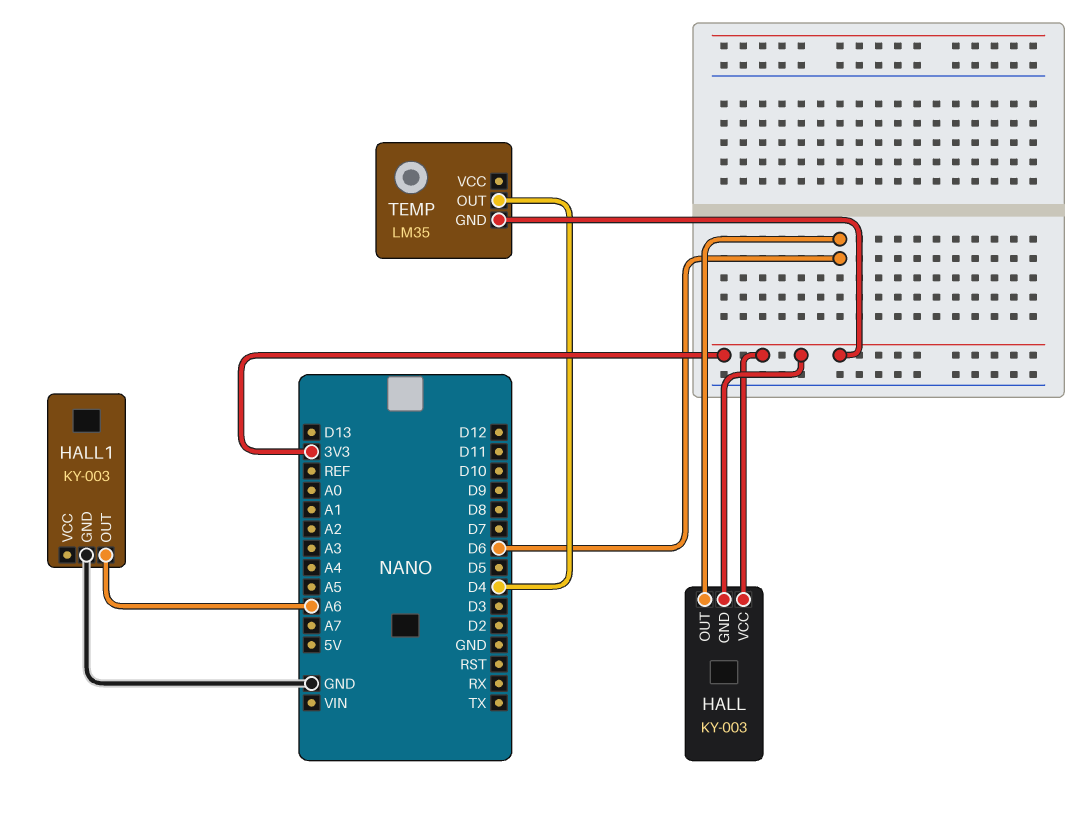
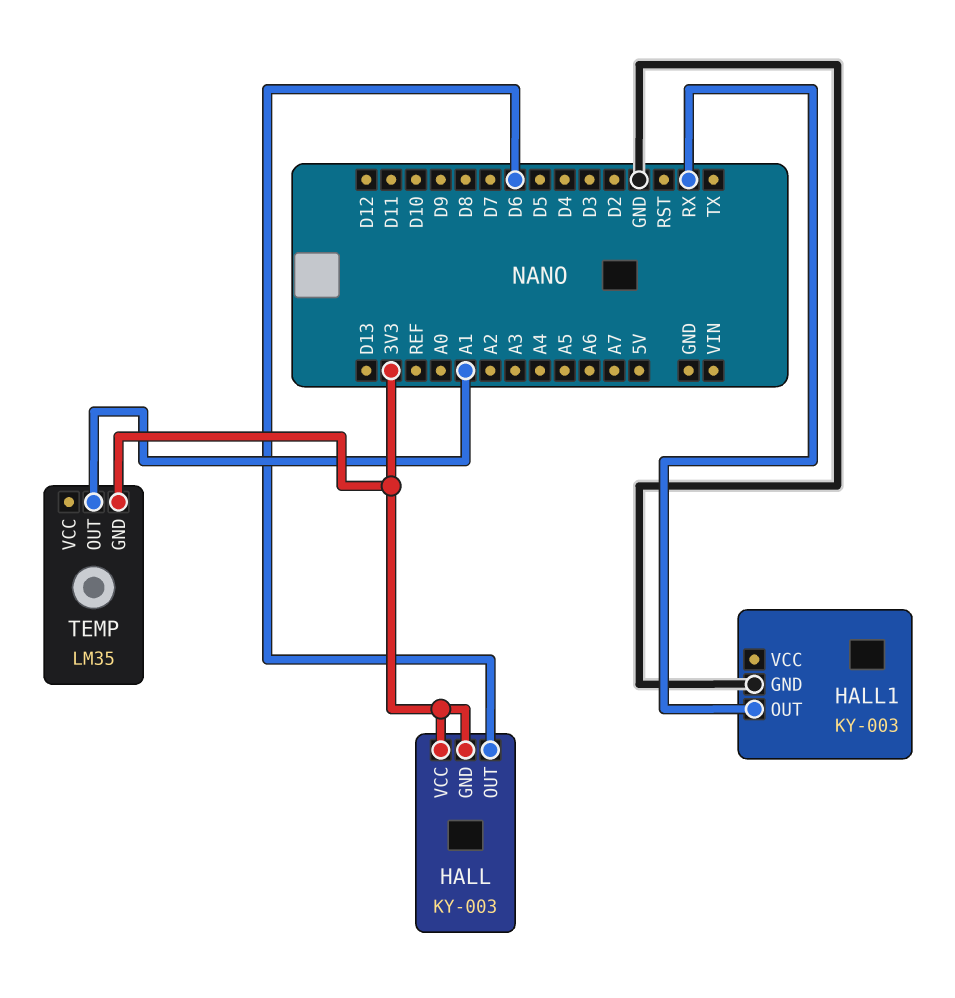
HALL1 pin OUT: A6 -> RX
TEMP pin OUT: D4 -> A1

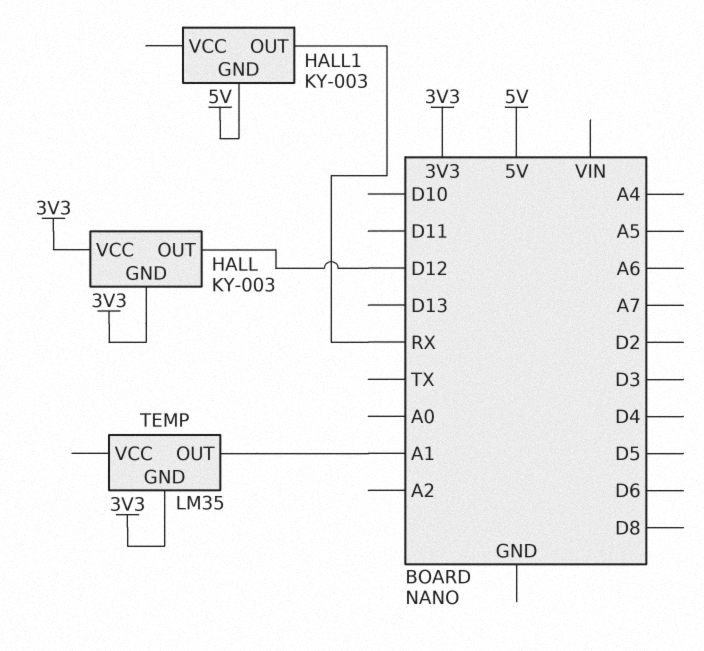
HALL pin OUT: D6 -> D12
HALL1 pin GND: GND -> 5V

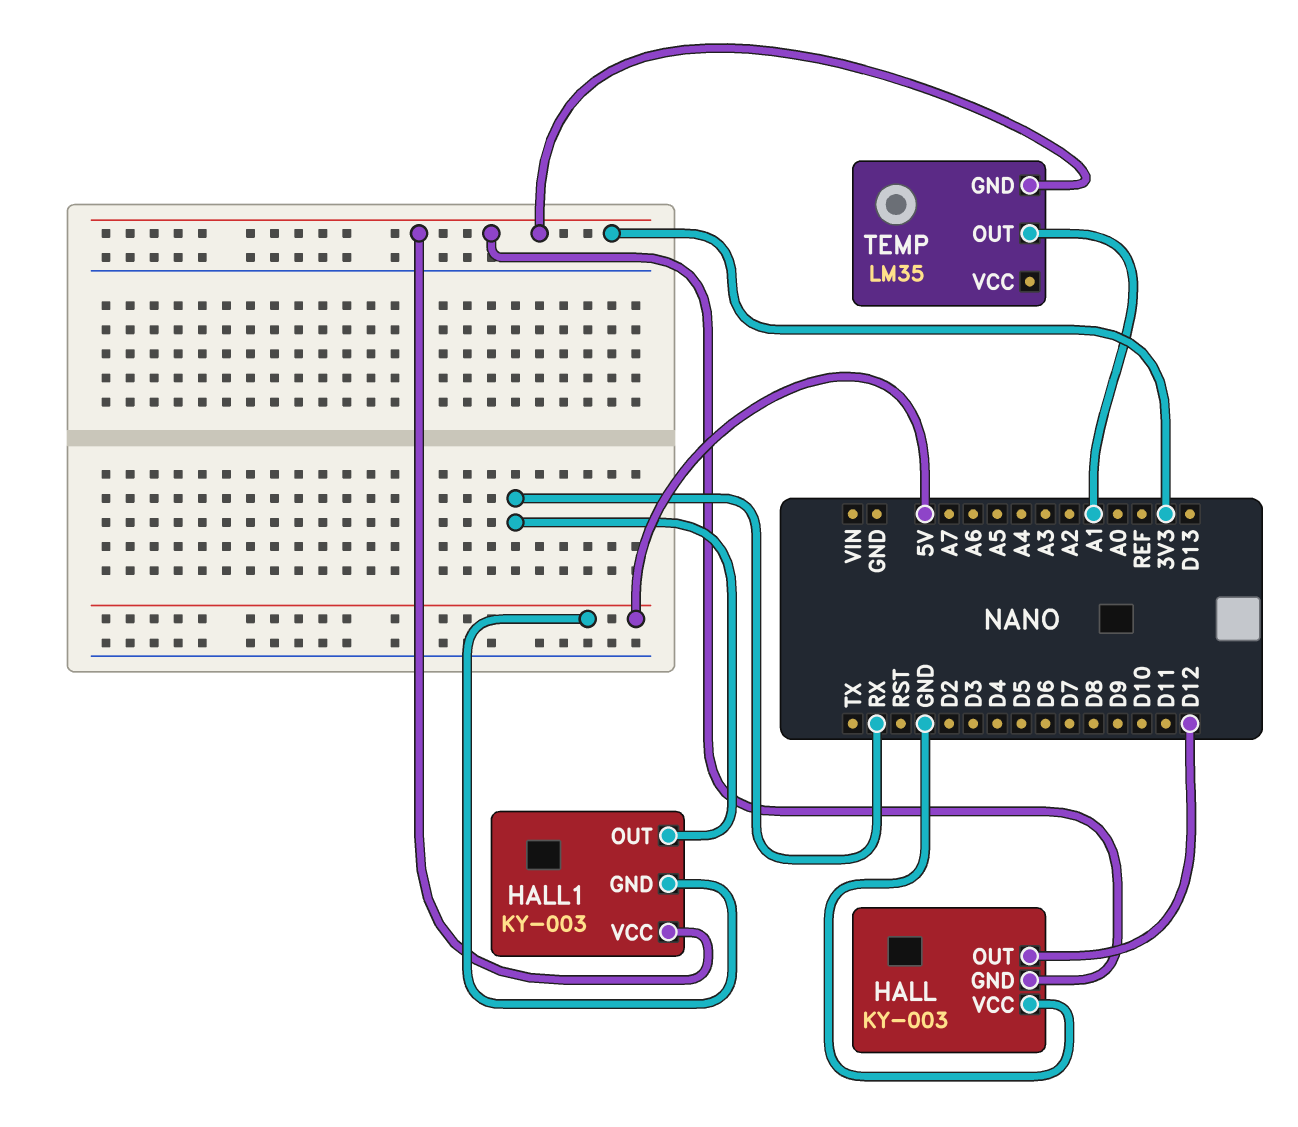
HALL pin VCC: 3V3 -> GND
HALL1 pin VCC: none -> 3V3

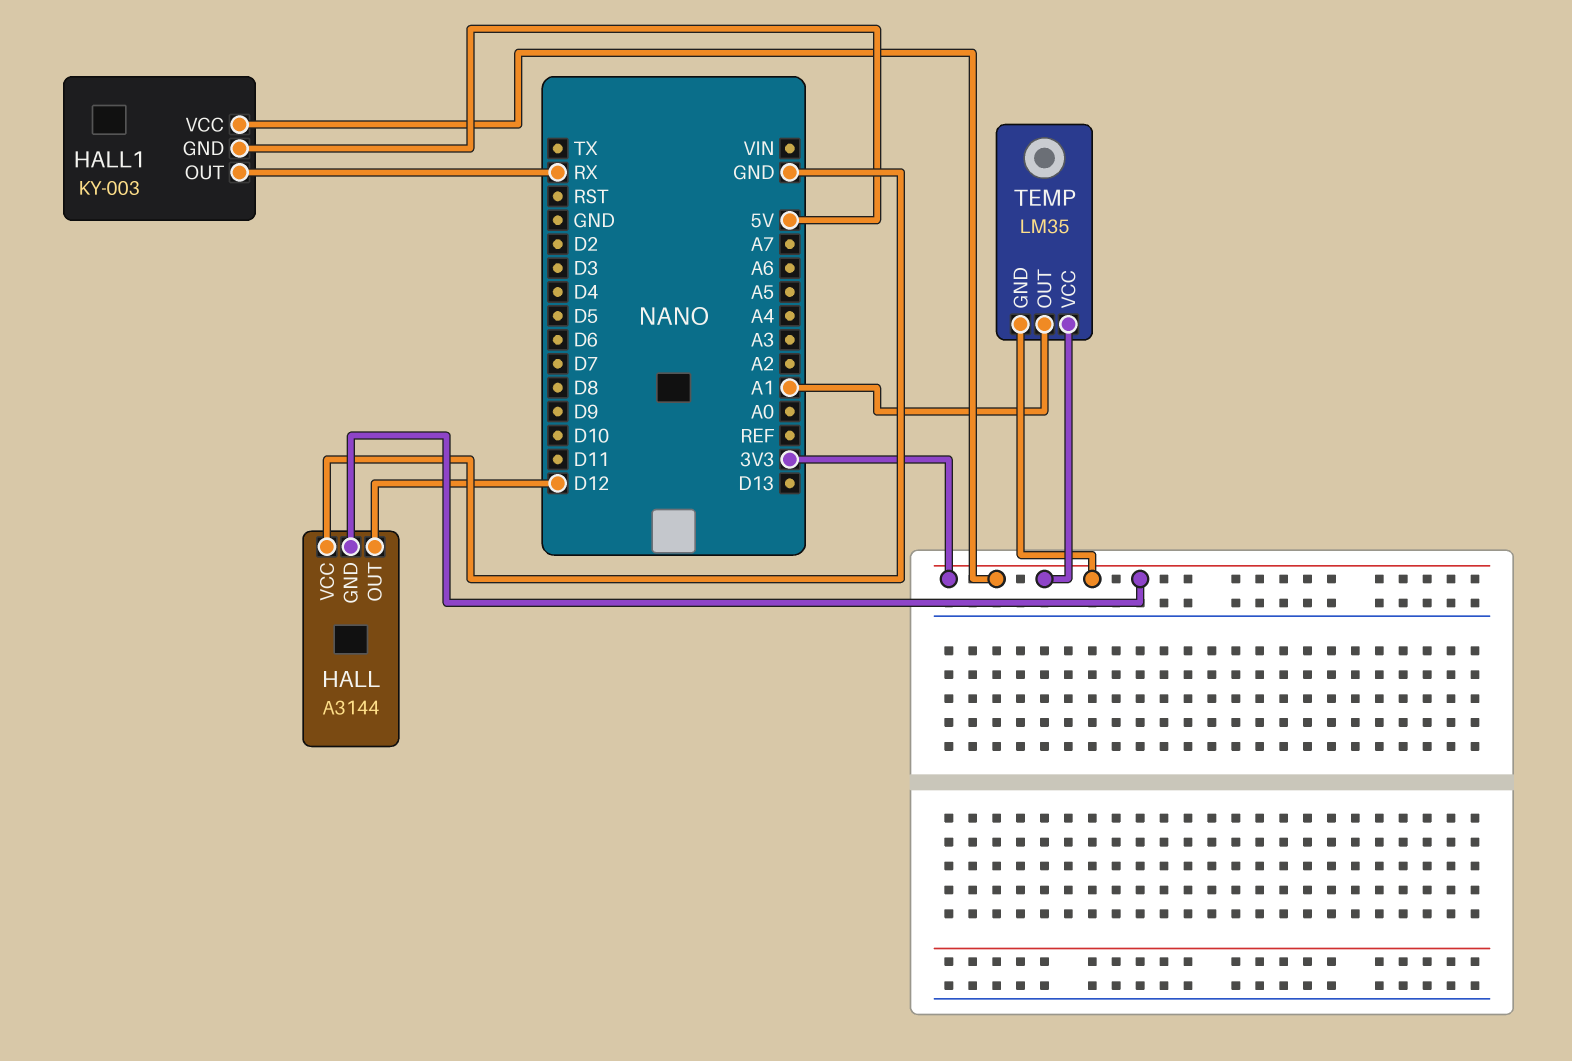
HALL: KY-003 -> A3144
TEMP pin VCC: none -> 3V3

